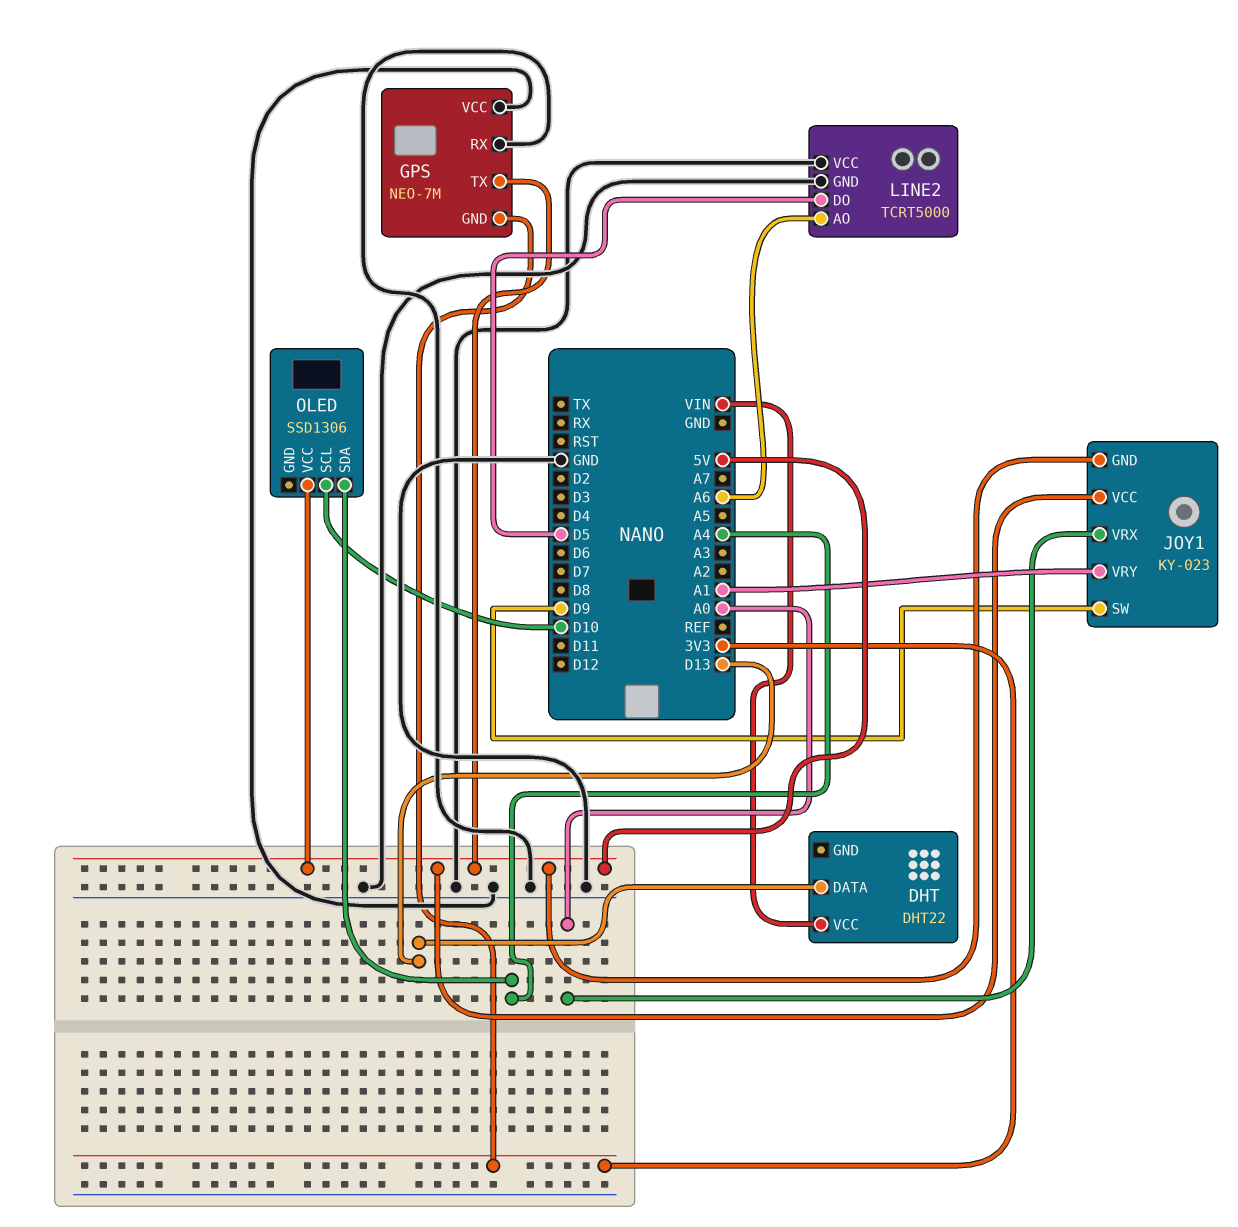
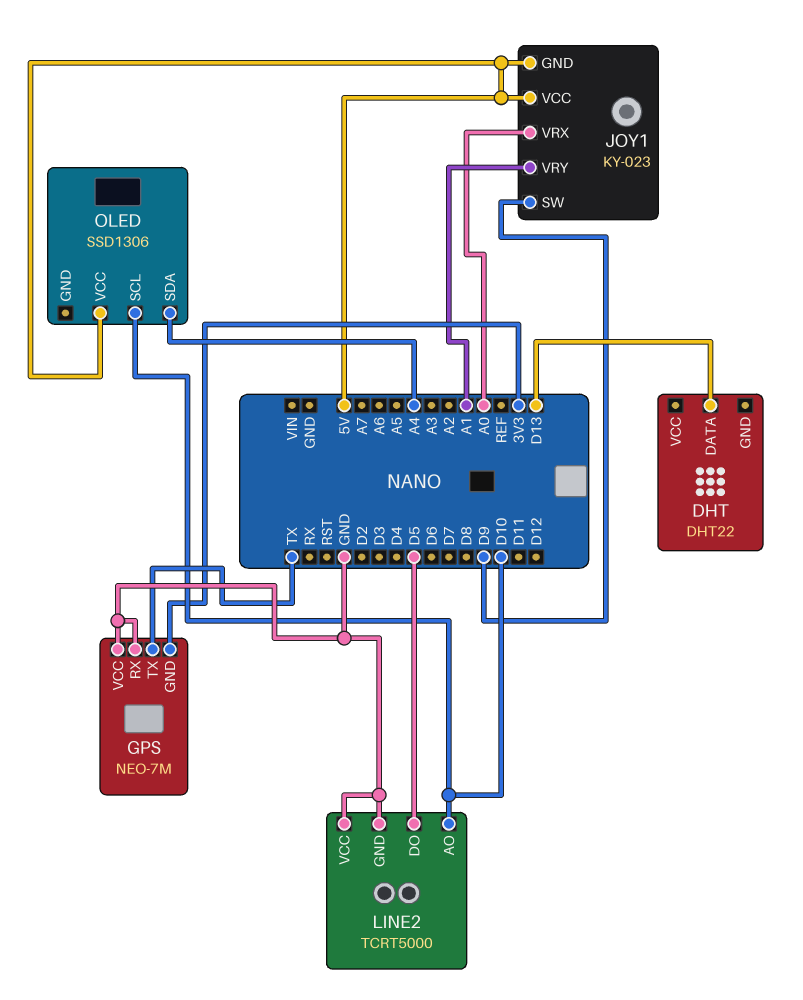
DHT pin VCC: VIN -> none
GPS pin TX: 5V -> TX
LINE2 pin AO: A6 -> D10

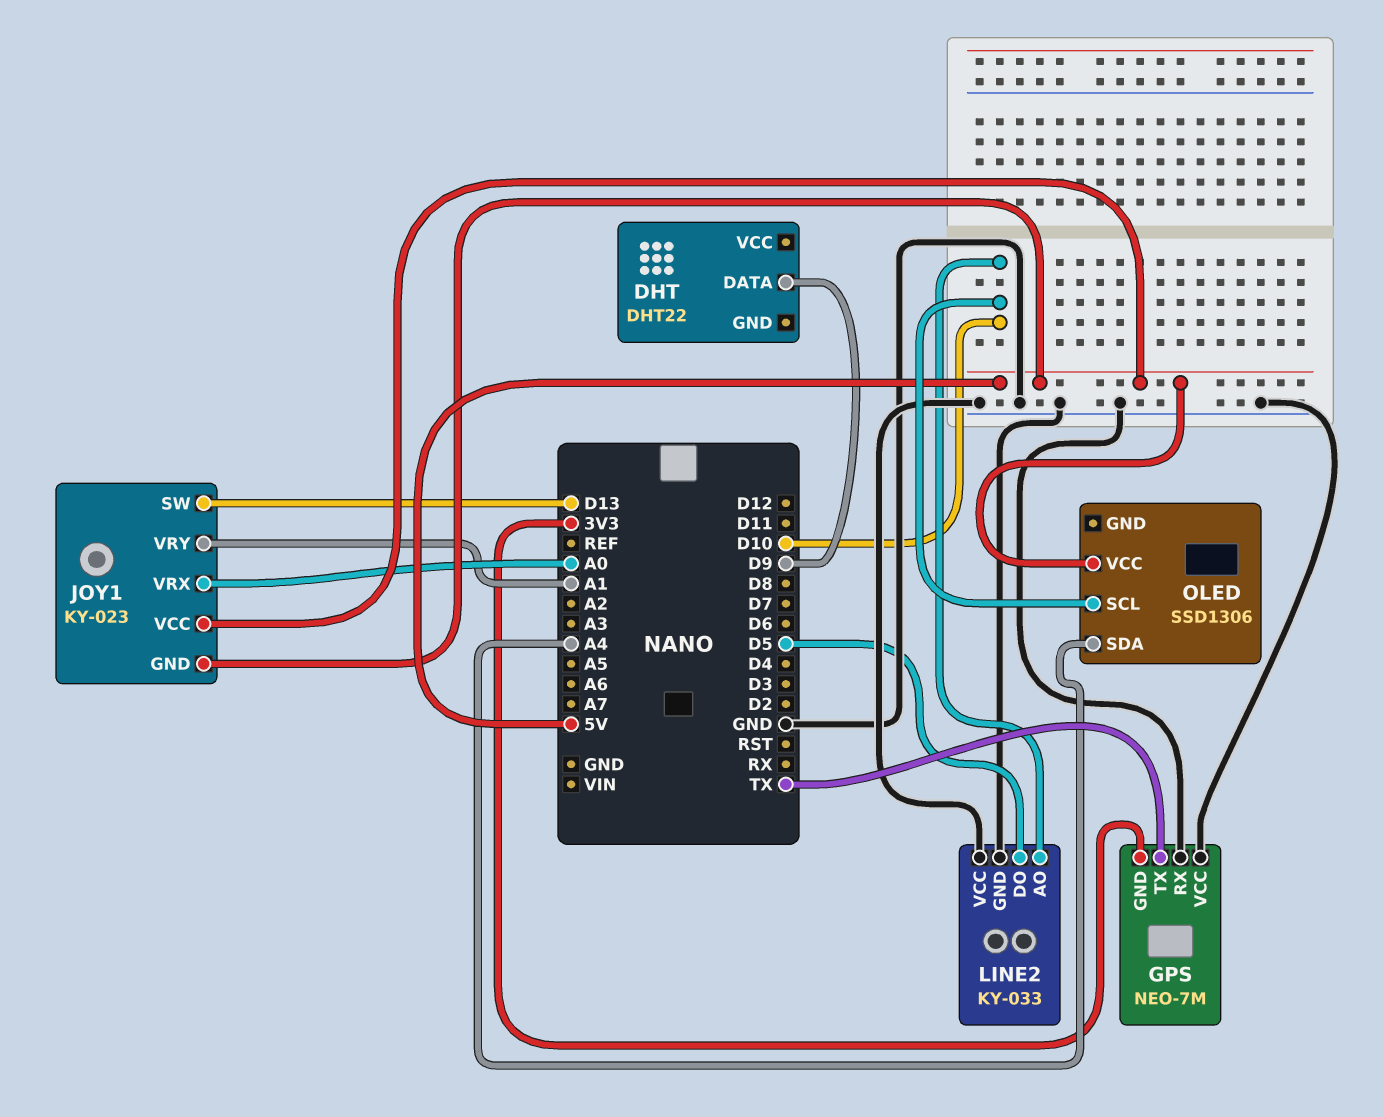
DHT pin DATA: D13 -> D9
JOY1 pin SW: D9 -> D13
LINE2: TCRT5000 -> KY-033

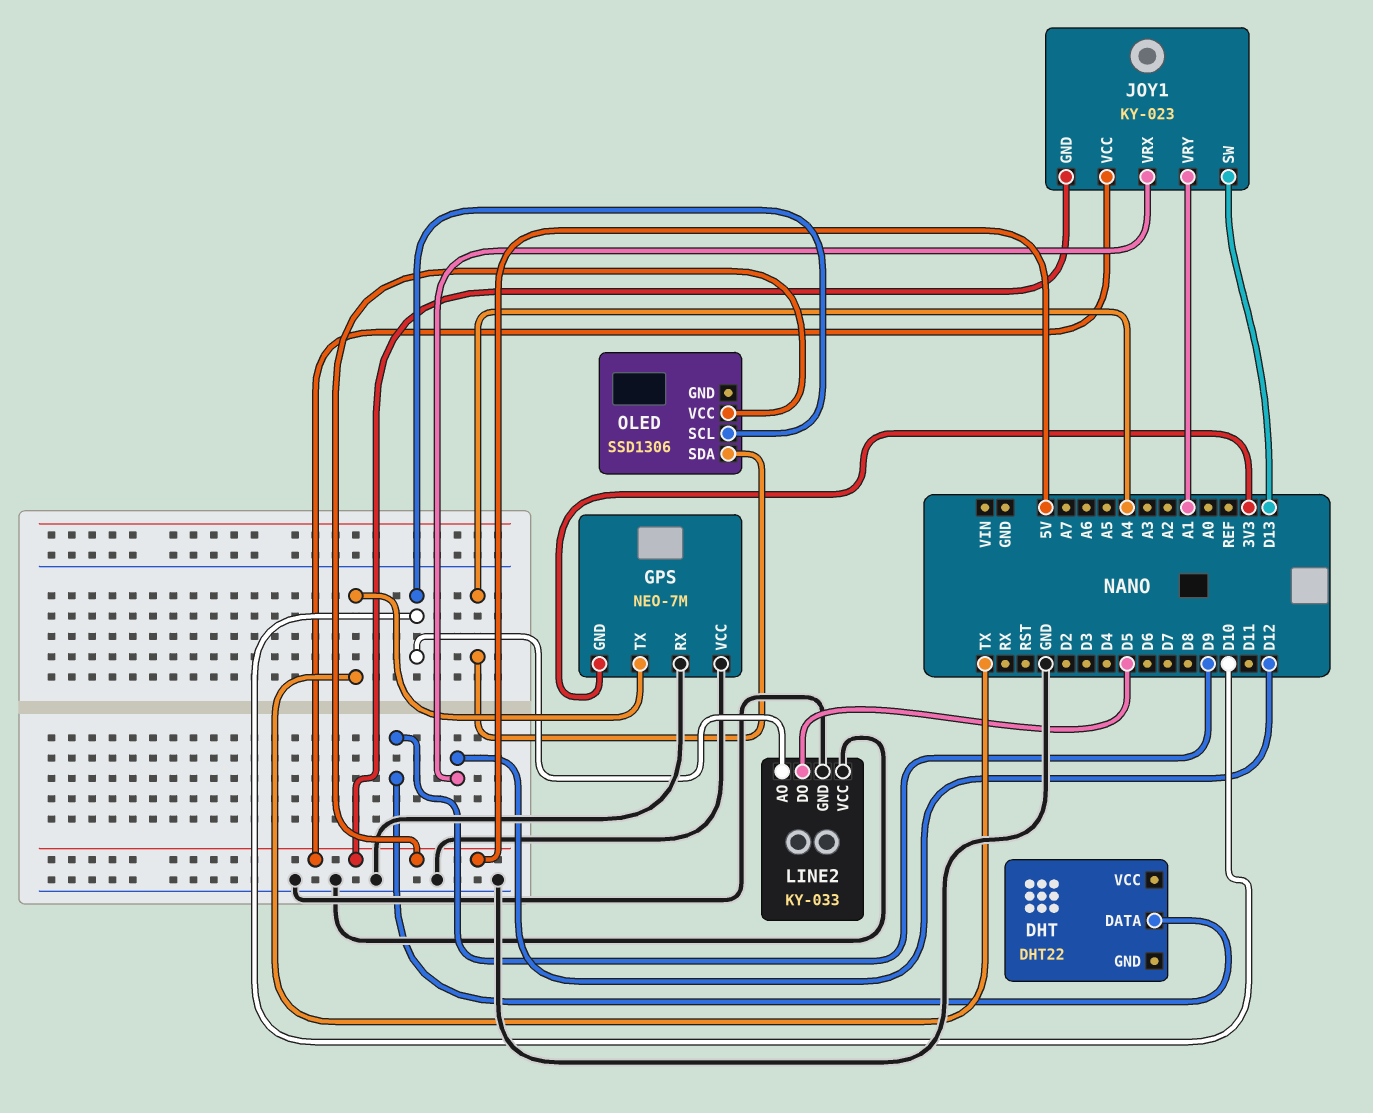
JOY1 pin VRX: A0 -> D12

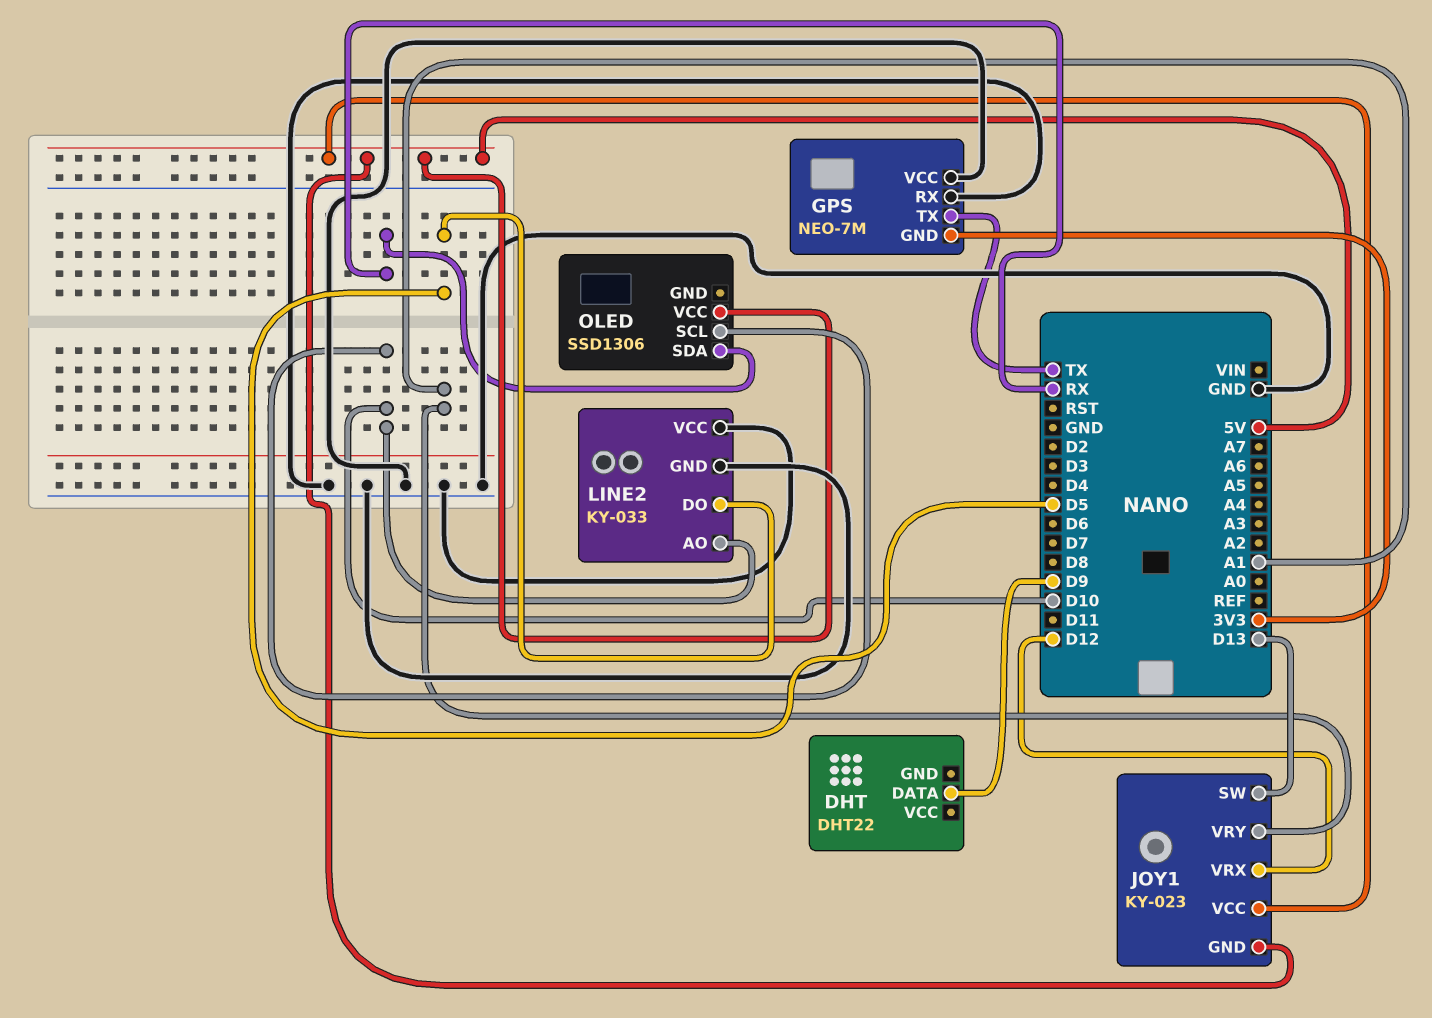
OLED pin SDA: A4 -> RX

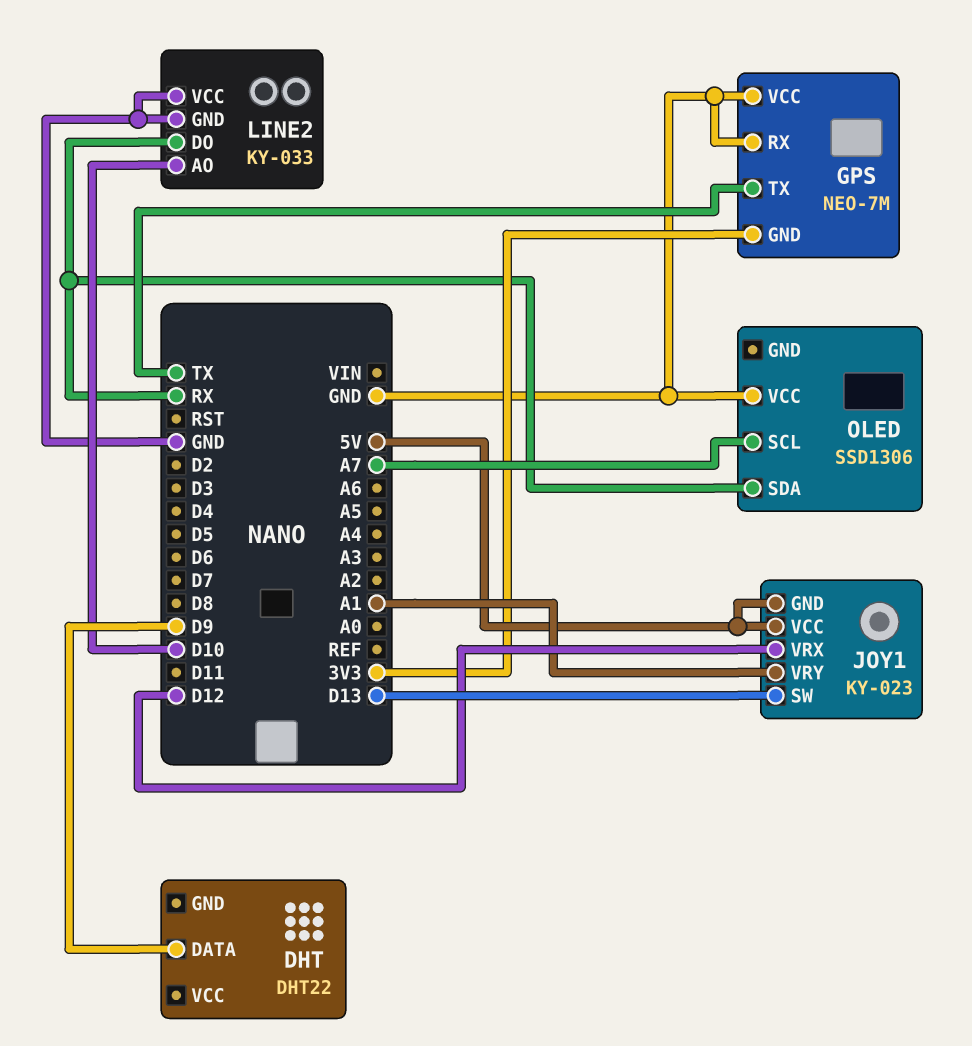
LINE2 pin DO: D5 -> RX
OLED pin SCL: D10 -> A7
OLED pin VCC: 5V -> GND

